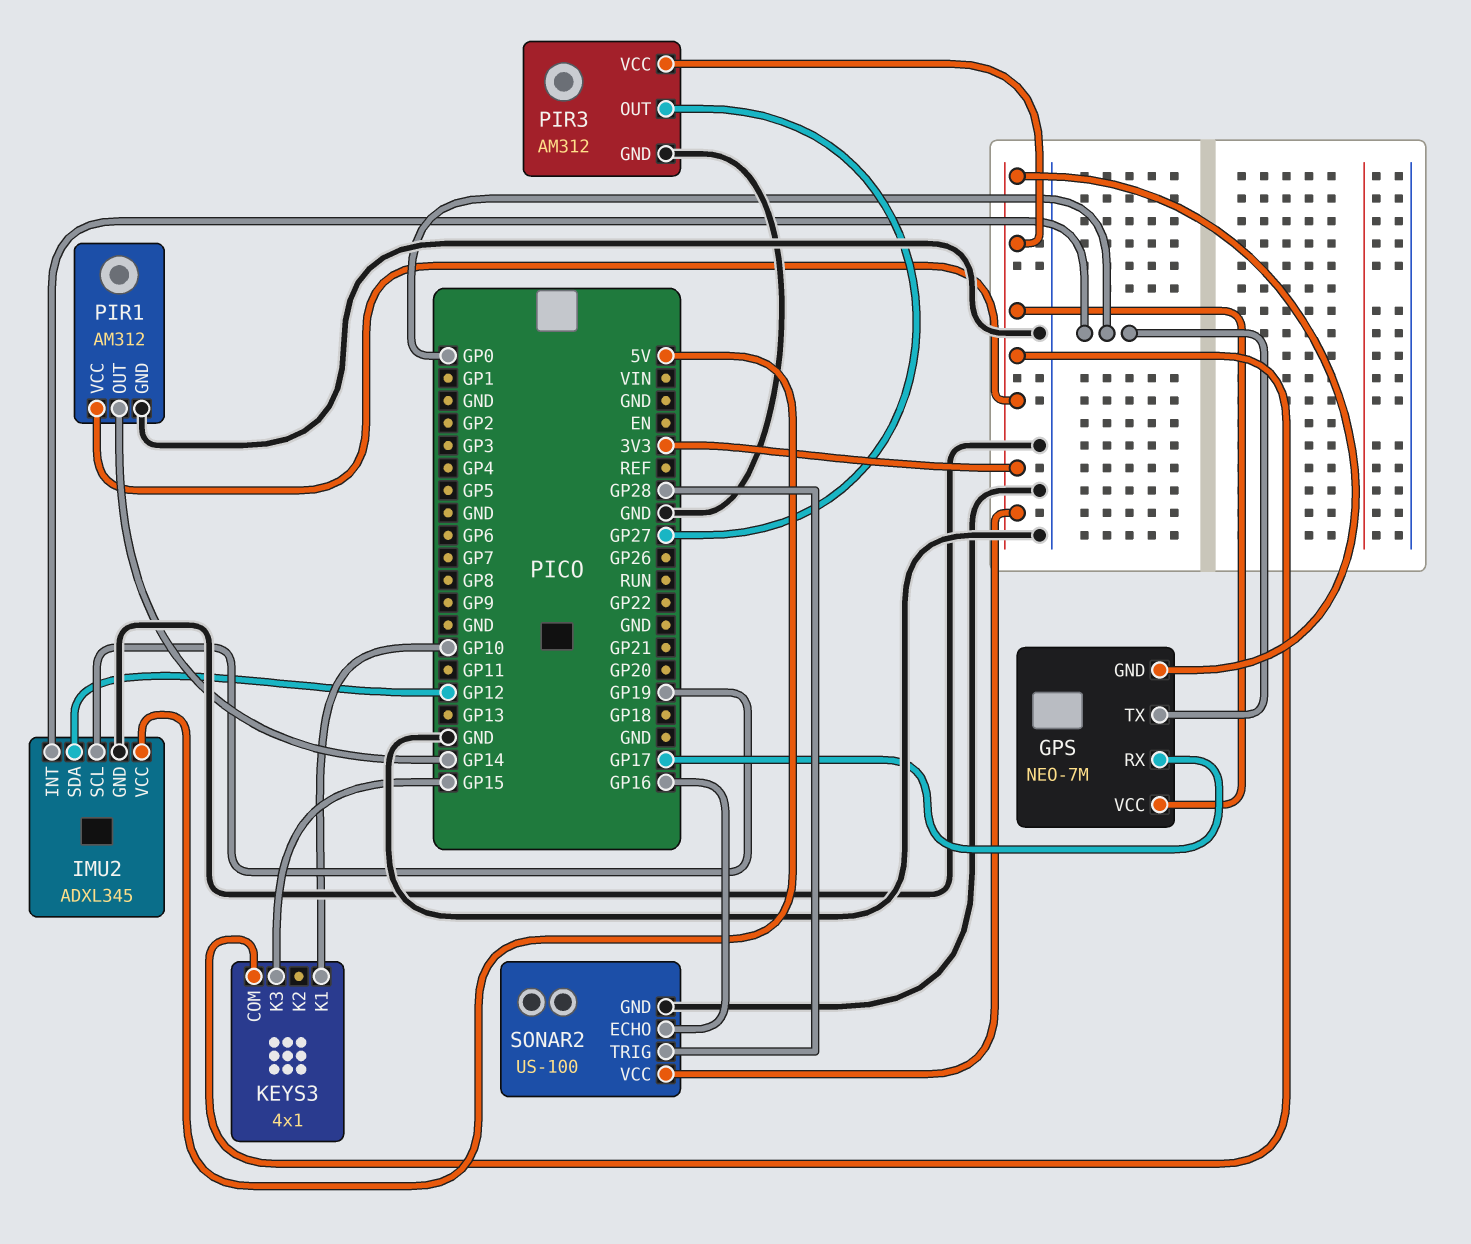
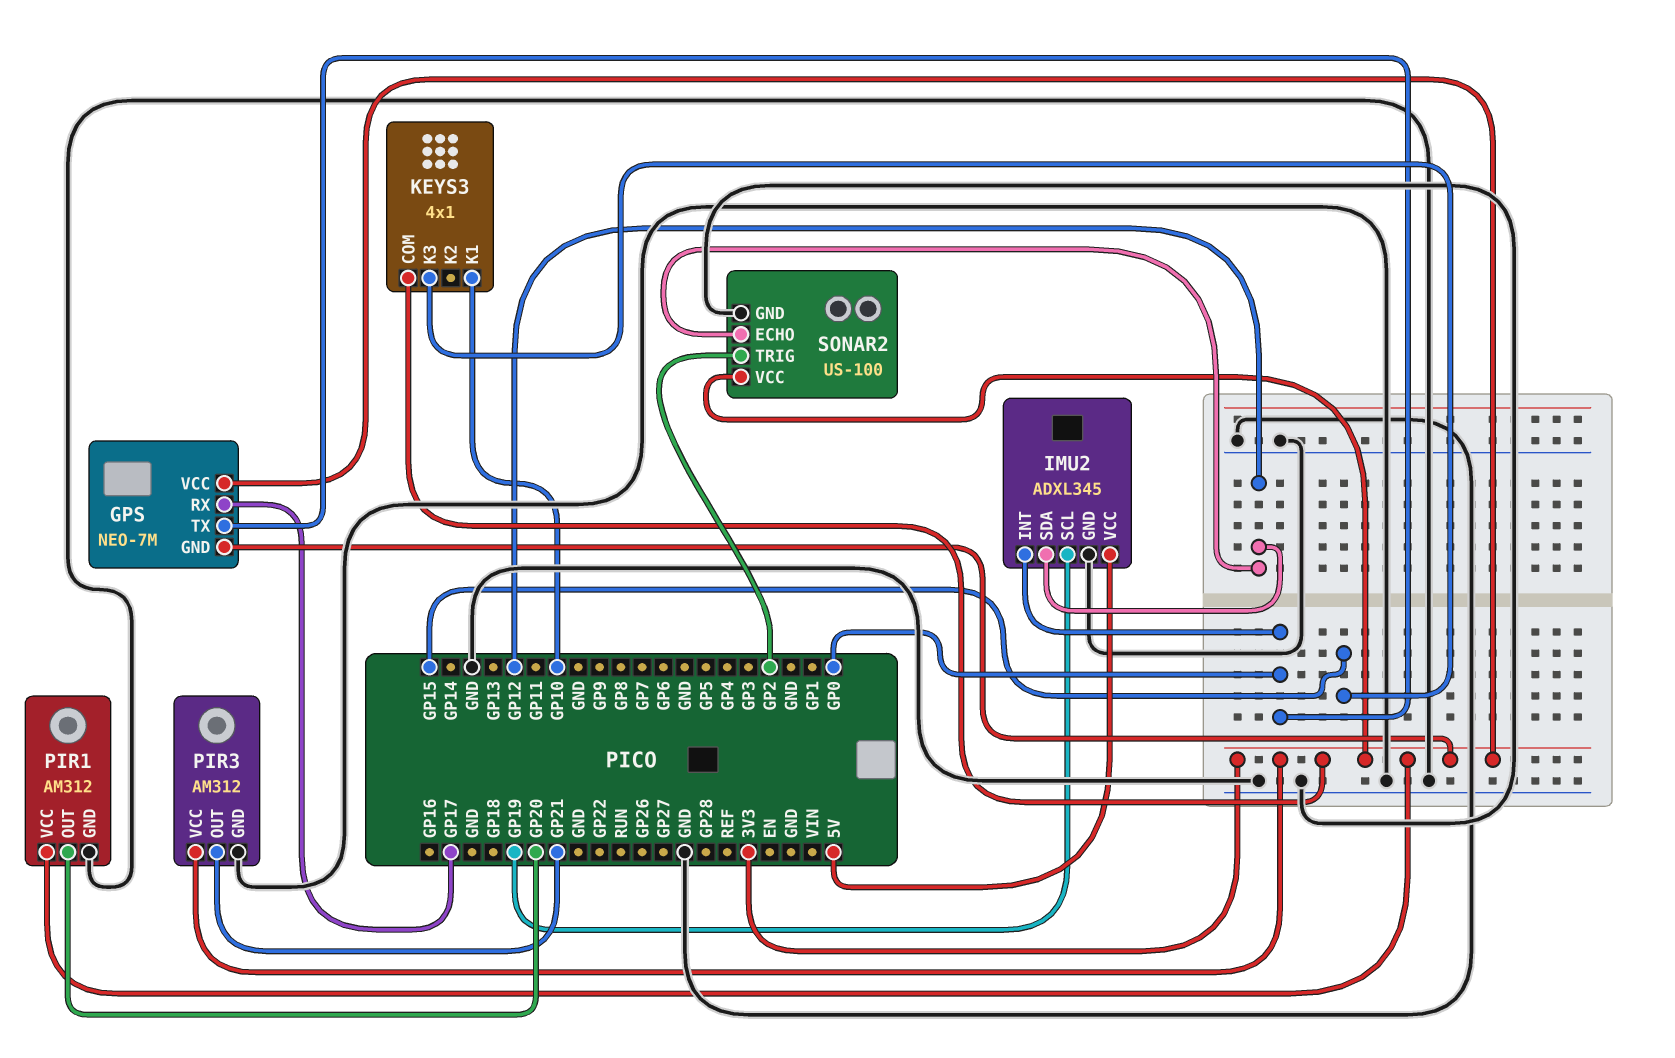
PIR1 pin OUT: GP14 -> GP20
PIR3 pin OUT: GP27 -> GP21
SONAR2 pin ECHO: GP16 -> GP12
SONAR2 pin TRIG: GP28 -> GP2

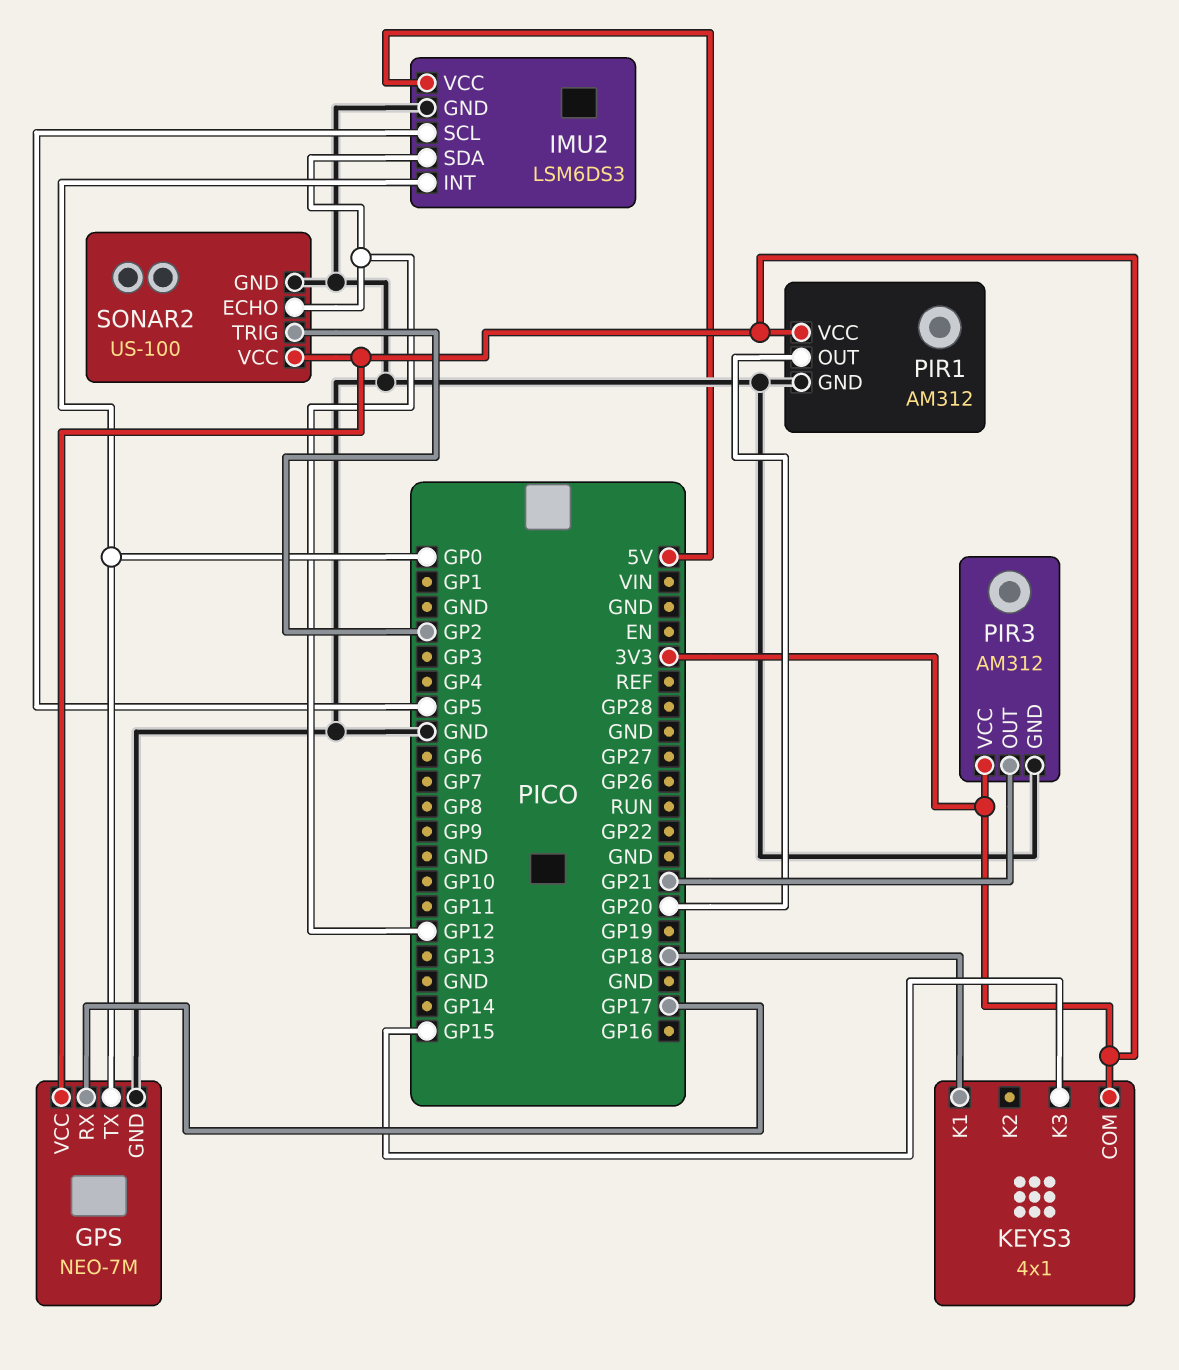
GPS pin GND: 3V3 -> GND
IMU2: ADXL345 -> LSM6DS3
IMU2 pin SCL: GP19 -> GP5
KEYS3 pin K1: GP10 -> GP18

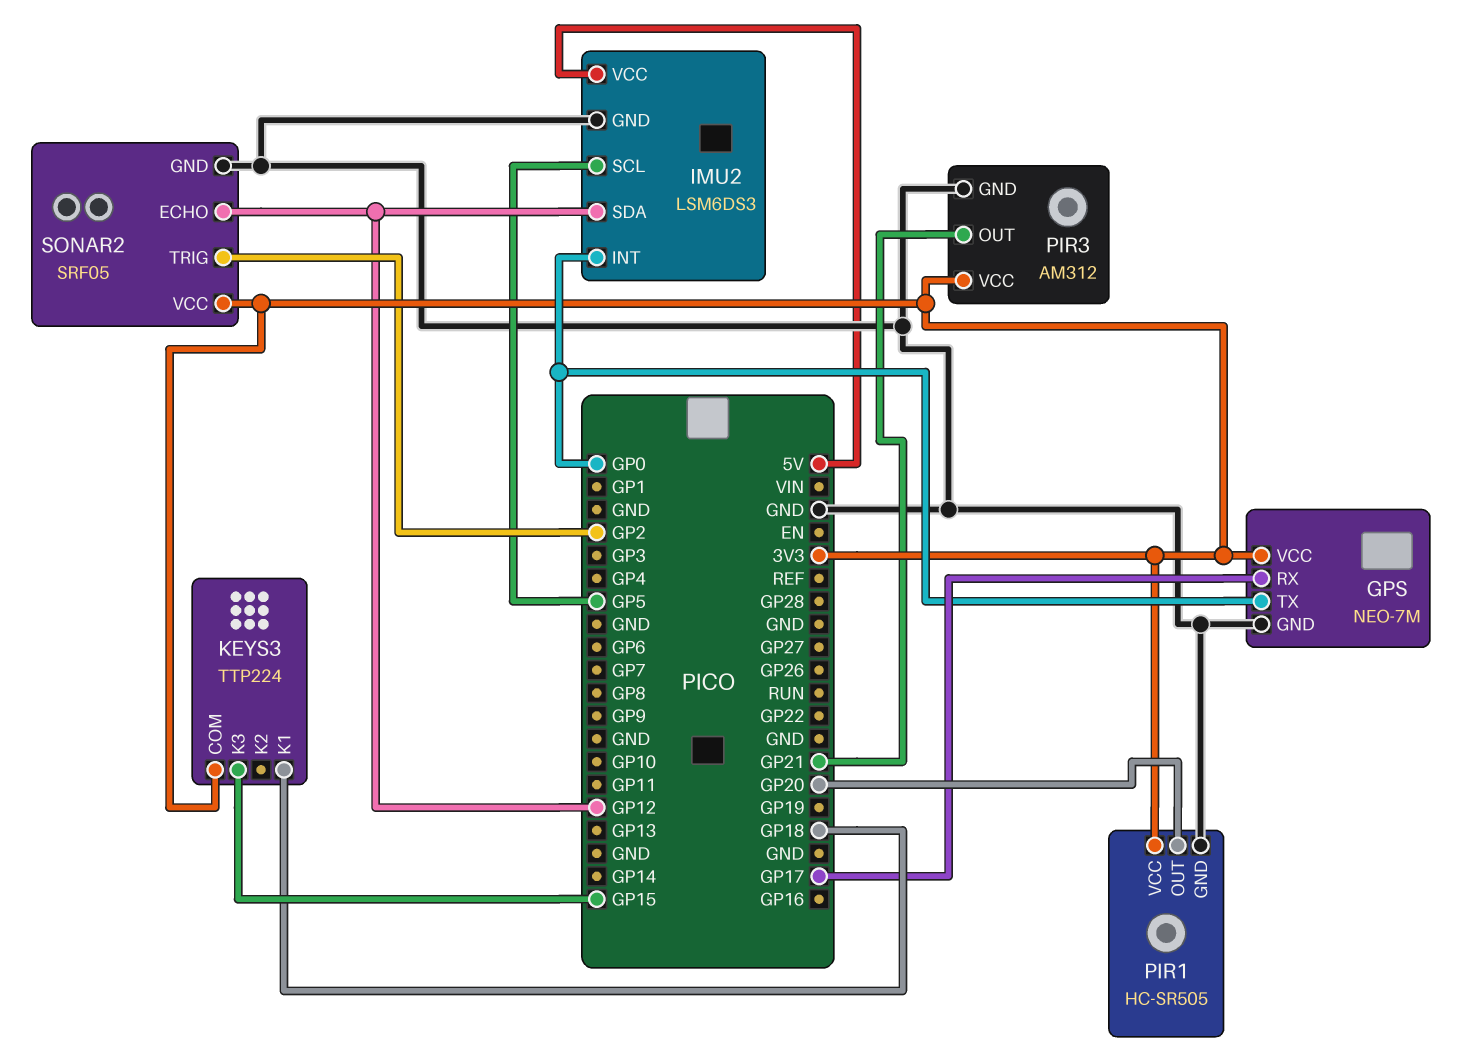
KEYS3: 4x1 -> TTP224
PIR1: AM312 -> HC-SR505
SONAR2: US-100 -> SRF05

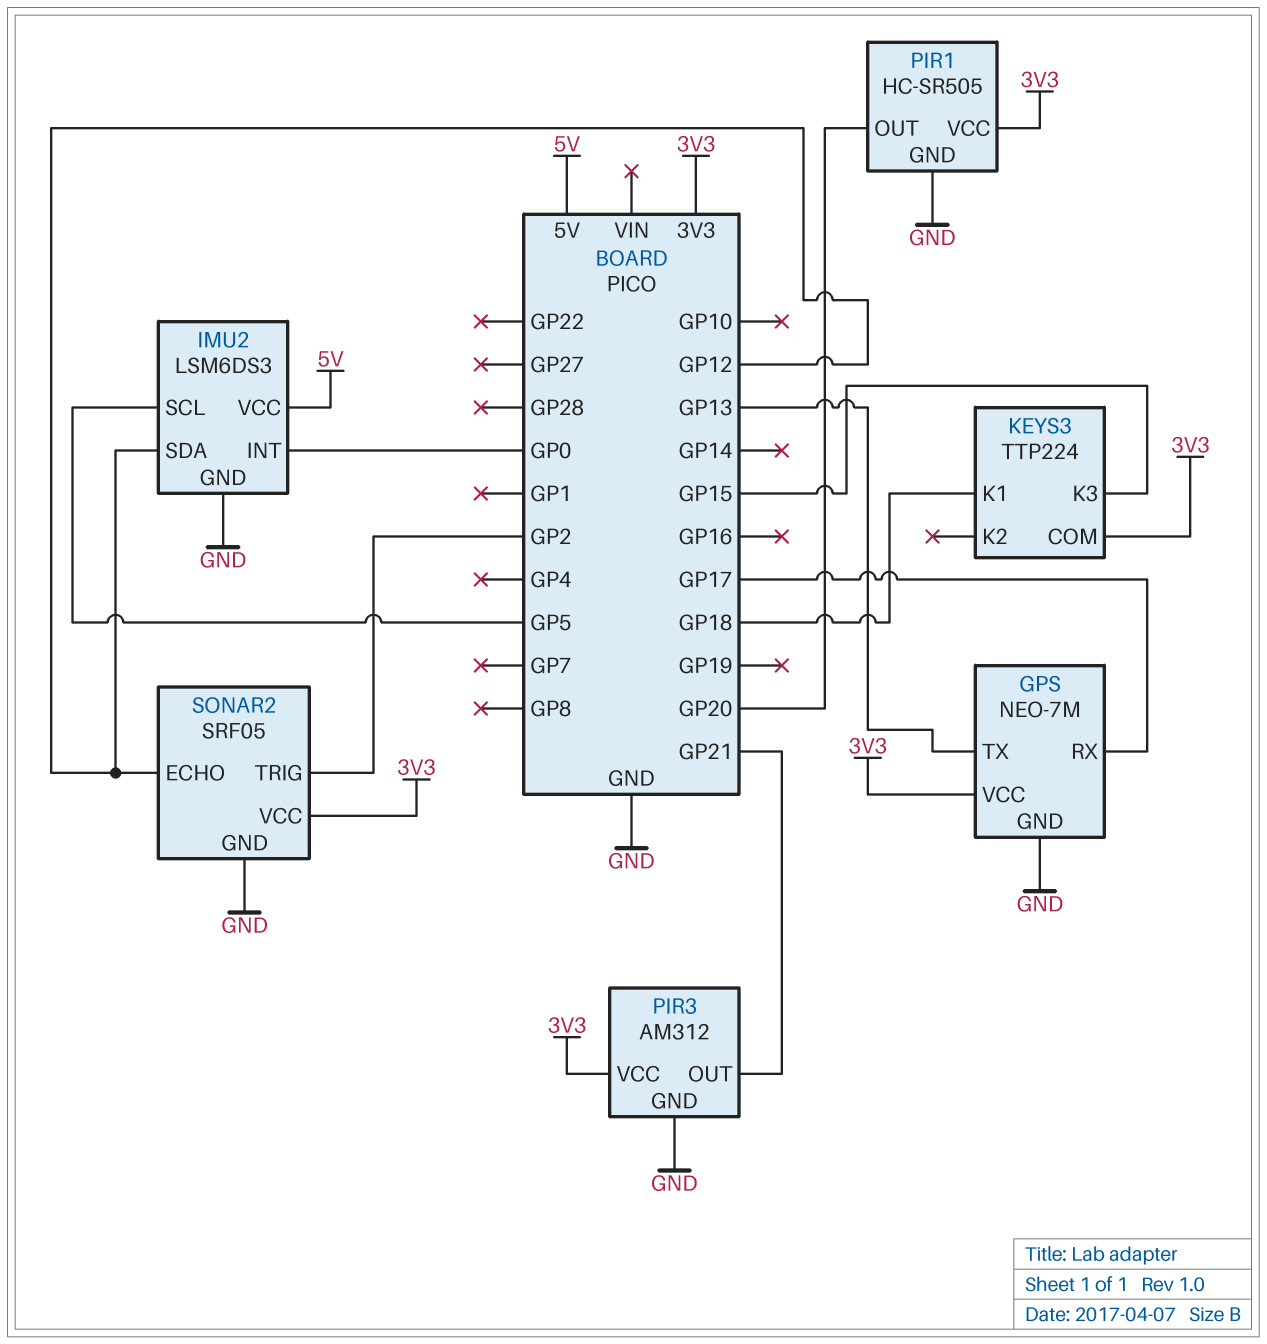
GPS pin TX: GP0 -> GP13

